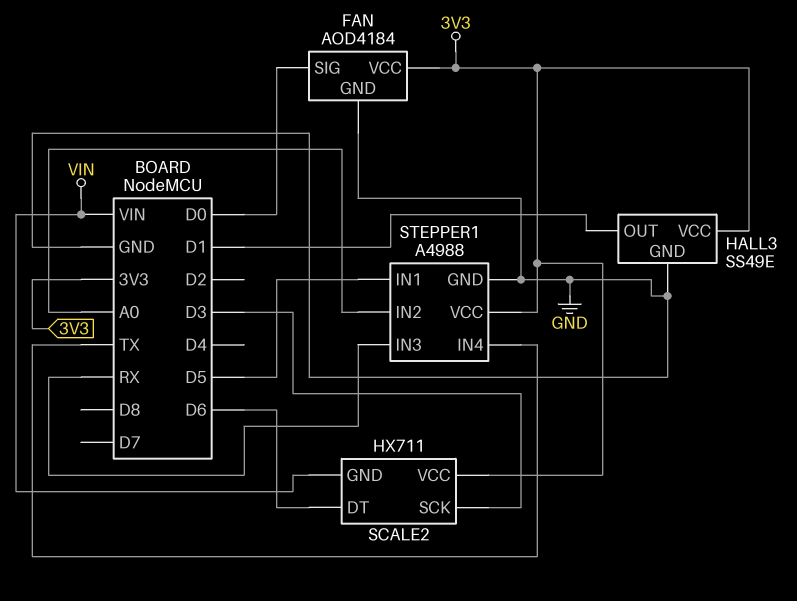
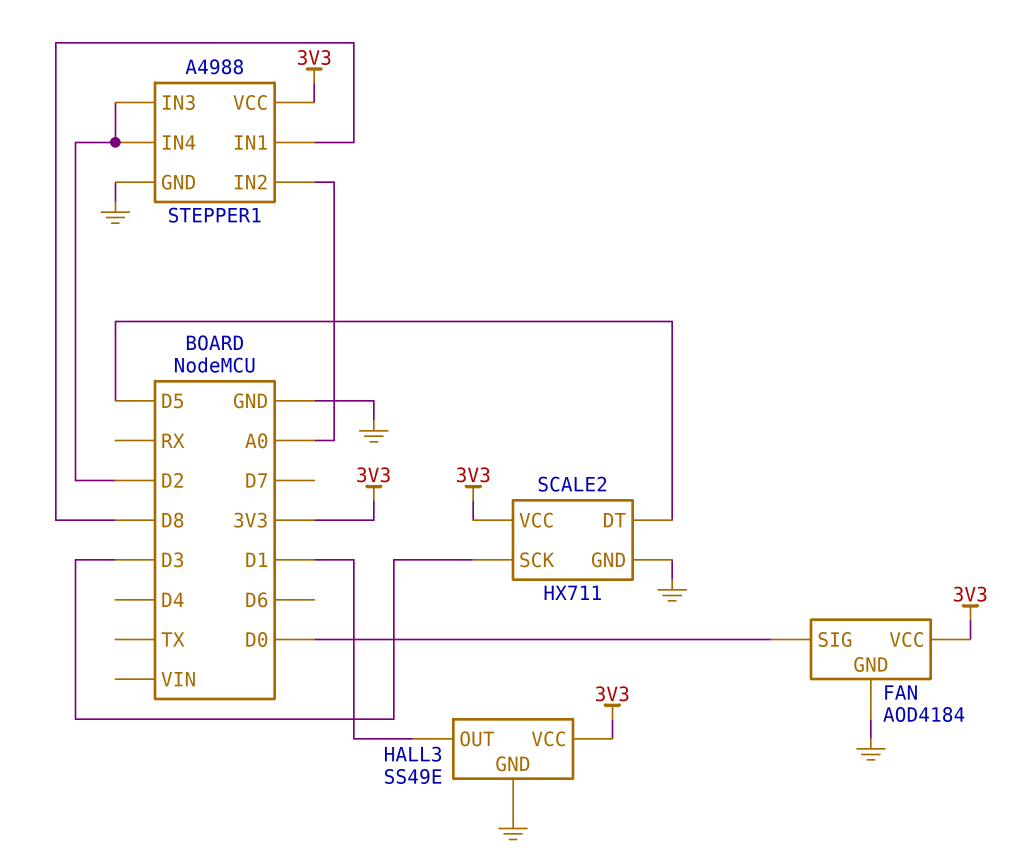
SCALE2 pin DT: D6 -> D5
SCALE2 pin GND: VIN -> GND
STEPPER1 pin IN1: D5 -> D8
STEPPER1 pin IN3: RX -> D2
STEPPER1 pin IN4: TX -> D2

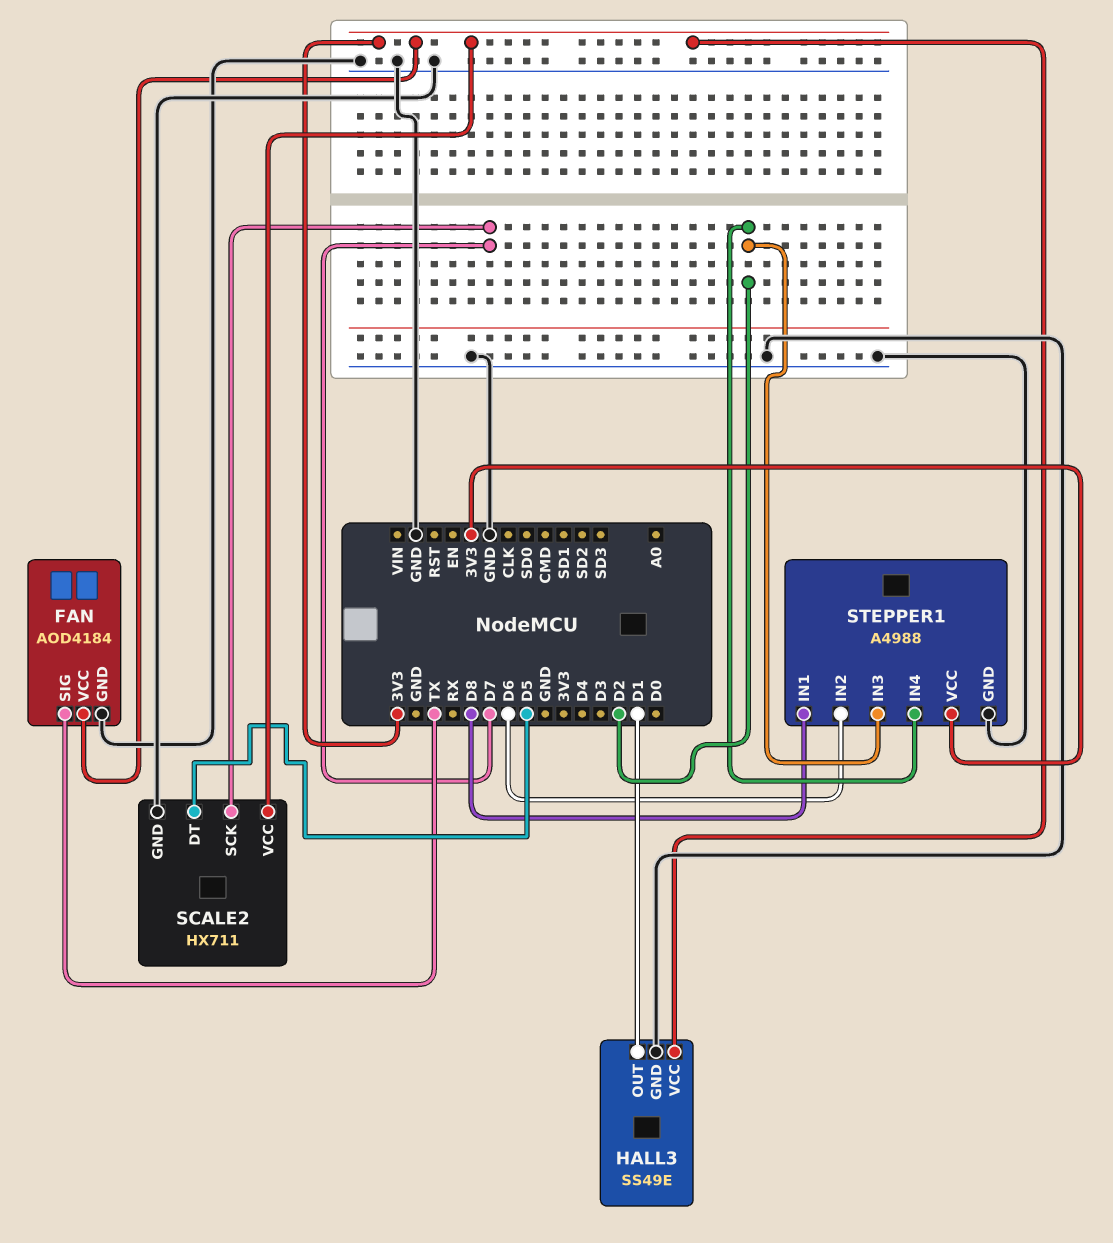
FAN pin SIG: D0 -> TX
SCALE2 pin SCK: D3 -> D7
STEPPER1 pin IN2: A0 -> D6

